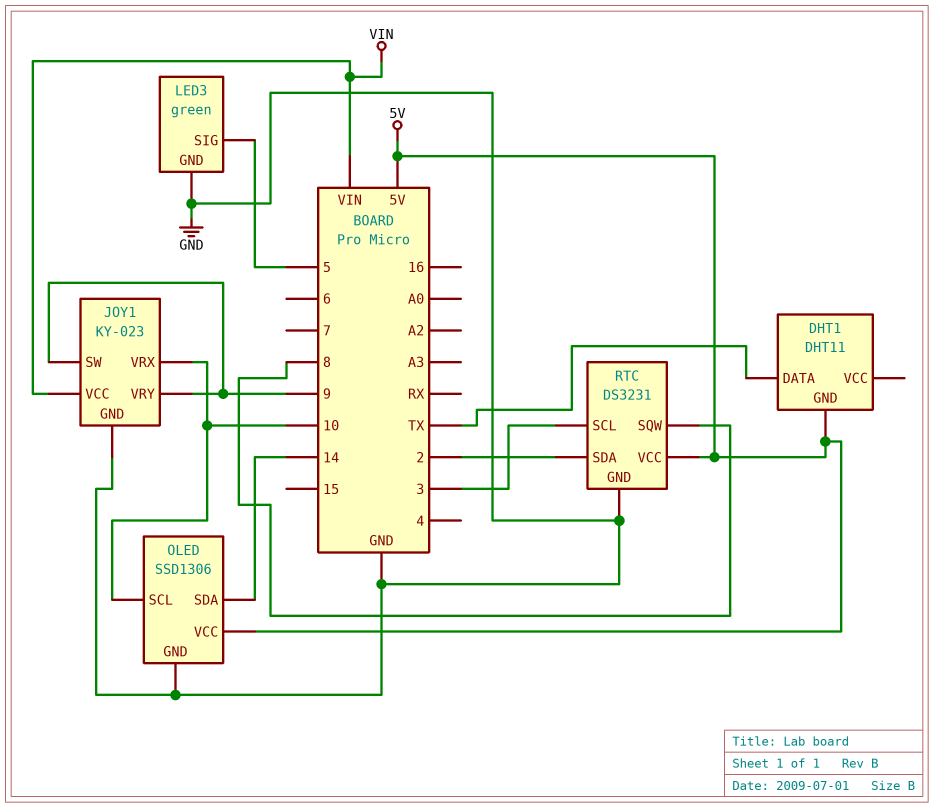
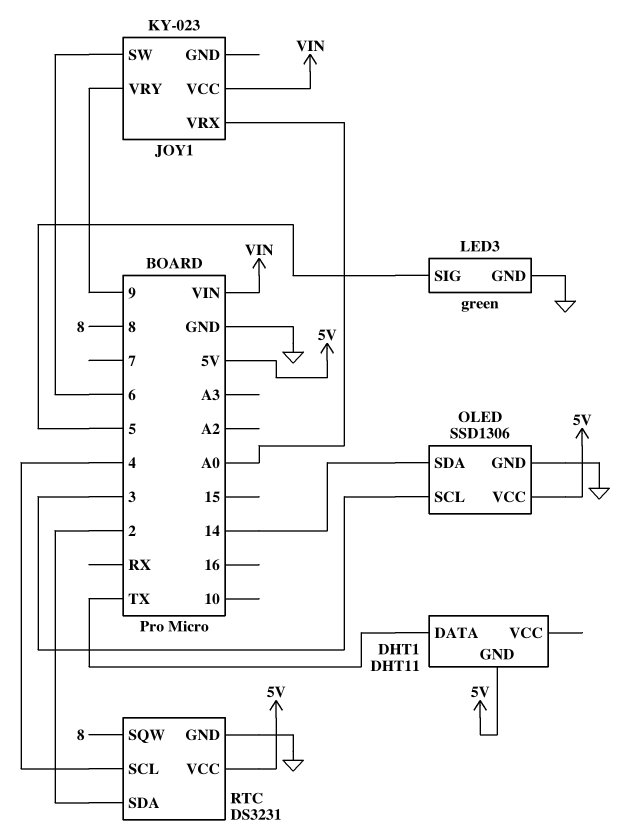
JOY1 pin GND: GND -> none
JOY1 pin SW: 9 -> 6
JOY1 pin VRX: 10 -> A0
OLED pin SCL: 10 -> 3
RTC pin SCL: 3 -> 4

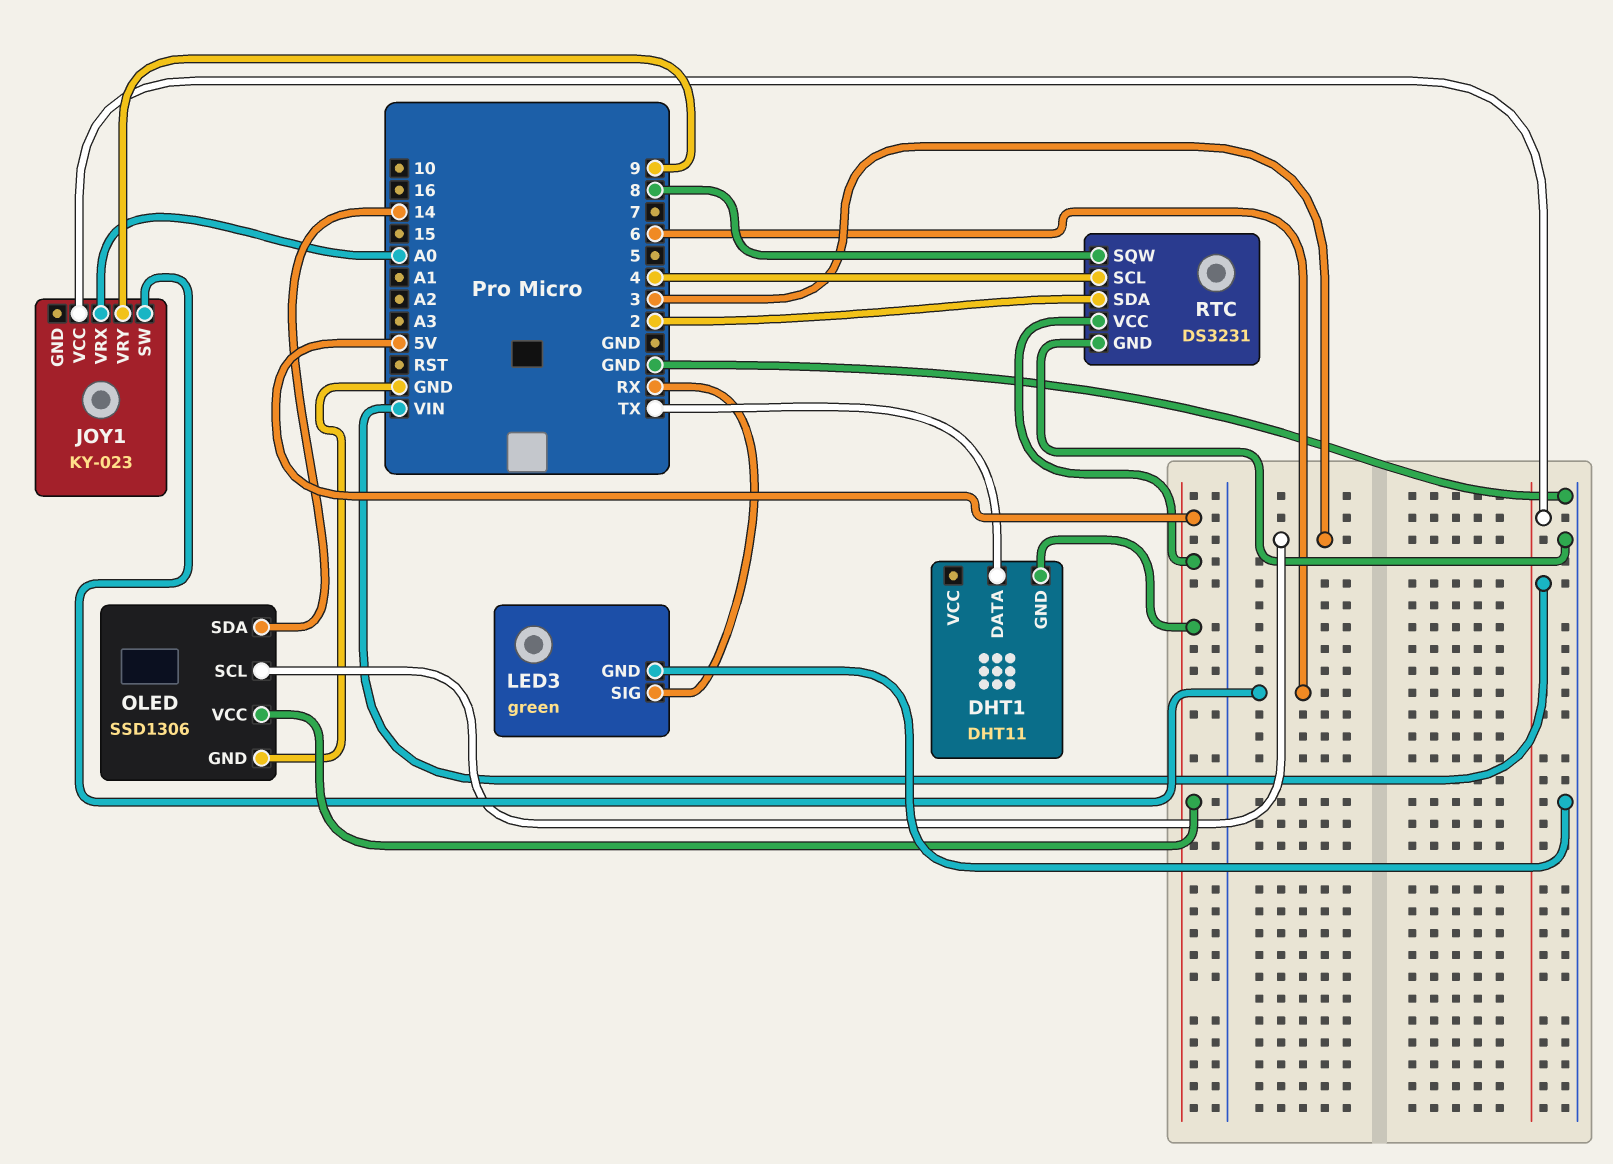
LED3 pin SIG: 5 -> RX

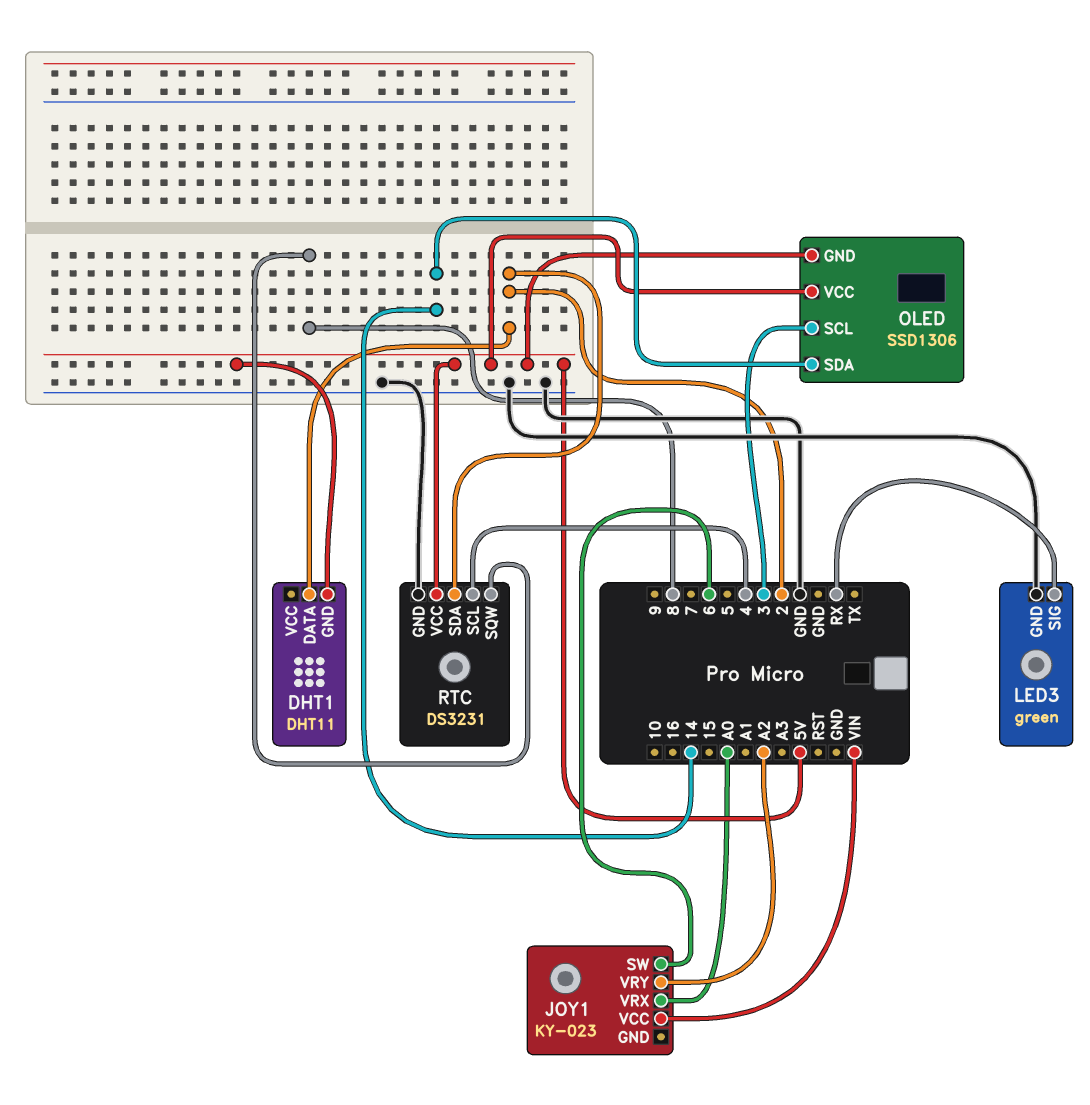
DHT1 pin DATA: TX -> 2
JOY1 pin VRY: 9 -> A2
OLED pin GND: GND -> 5V

